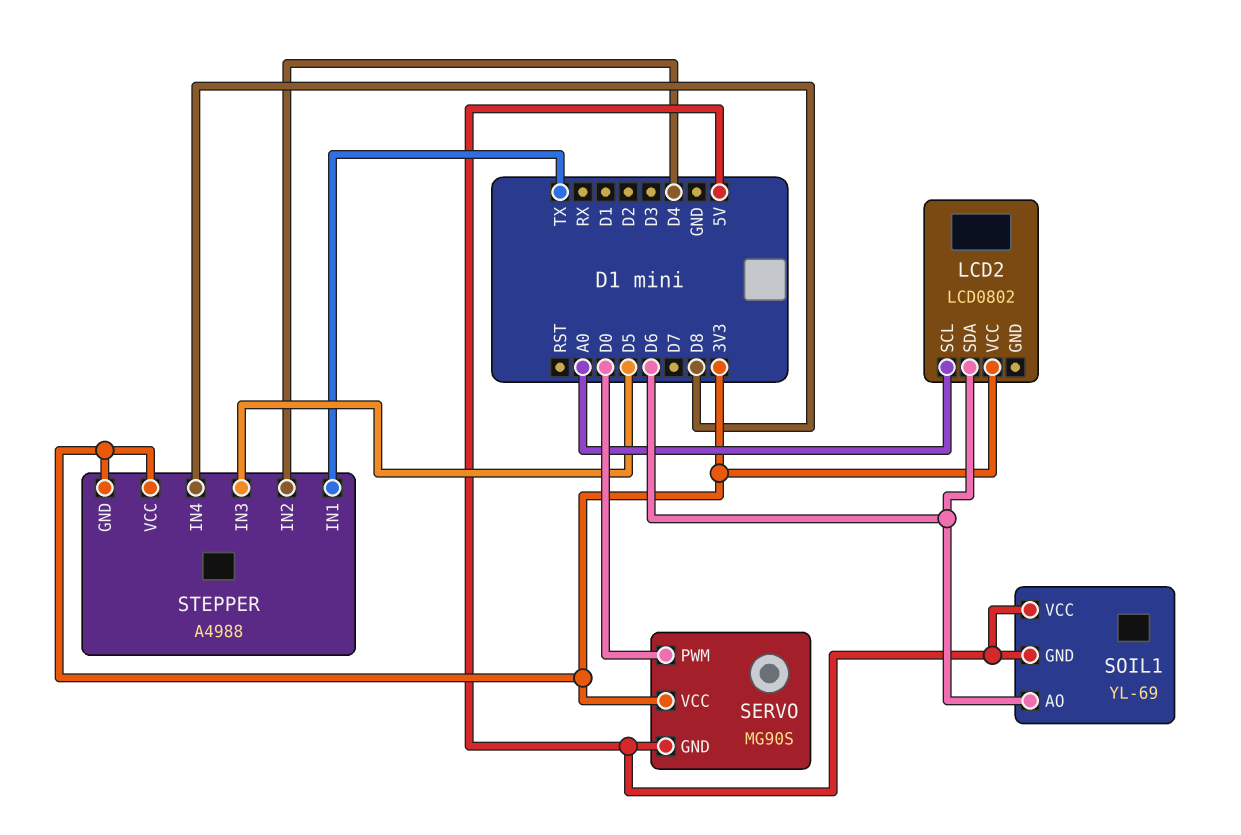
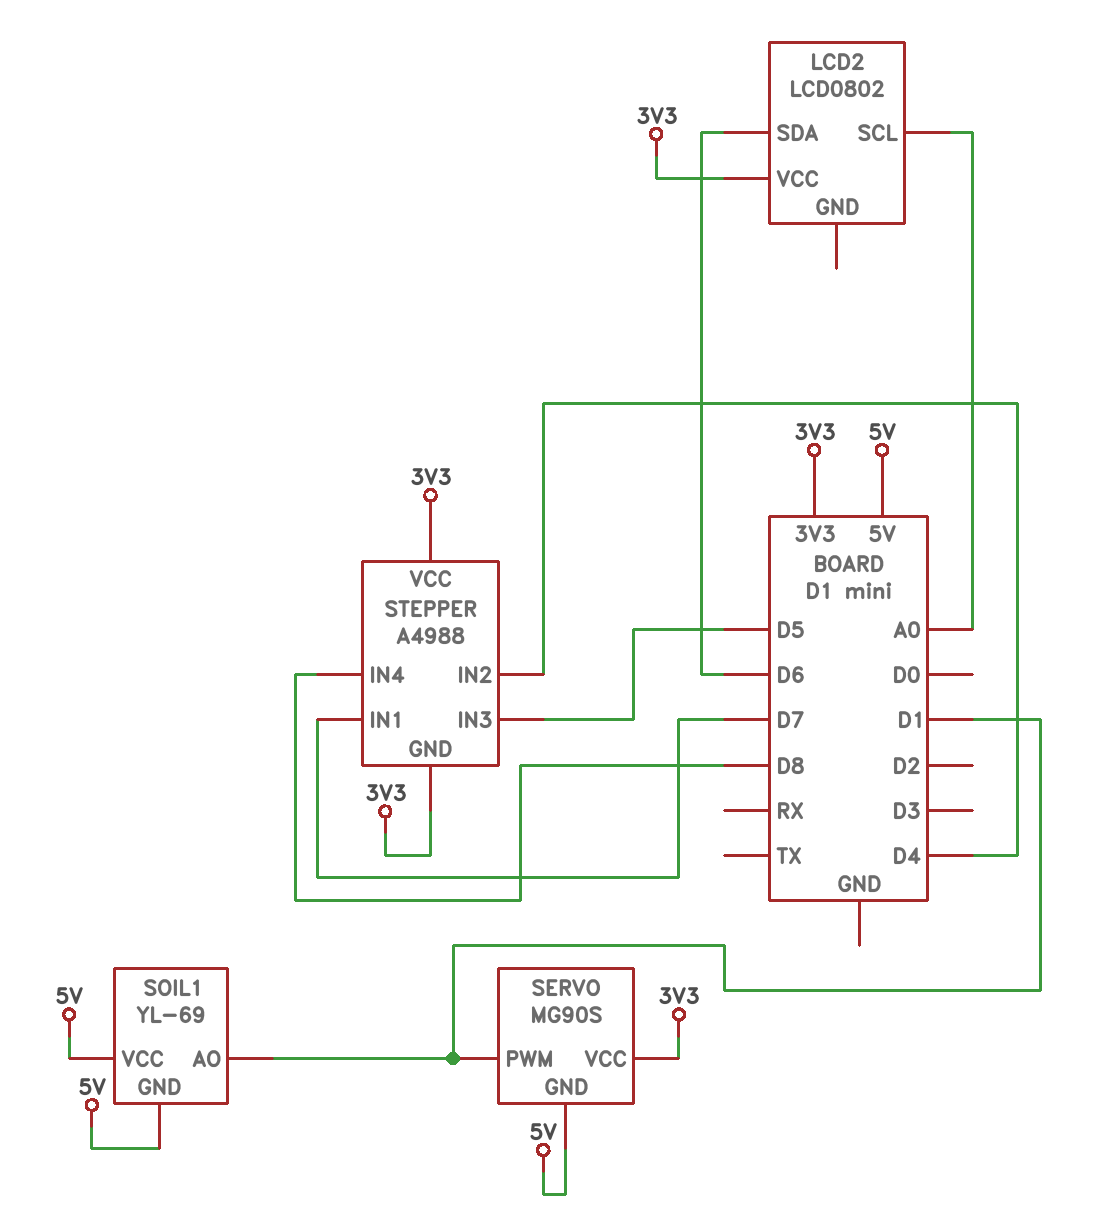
SERVO pin PWM: D0 -> D1
SOIL1 pin AO: D6 -> D1
STEPPER pin IN1: TX -> D7

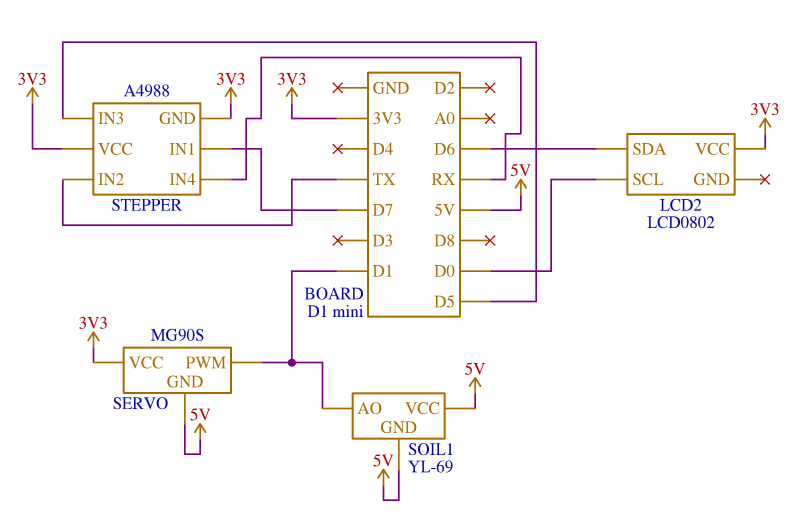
LCD2 pin SCL: A0 -> D0
STEPPER pin IN2: D4 -> TX
STEPPER pin IN4: D8 -> RX

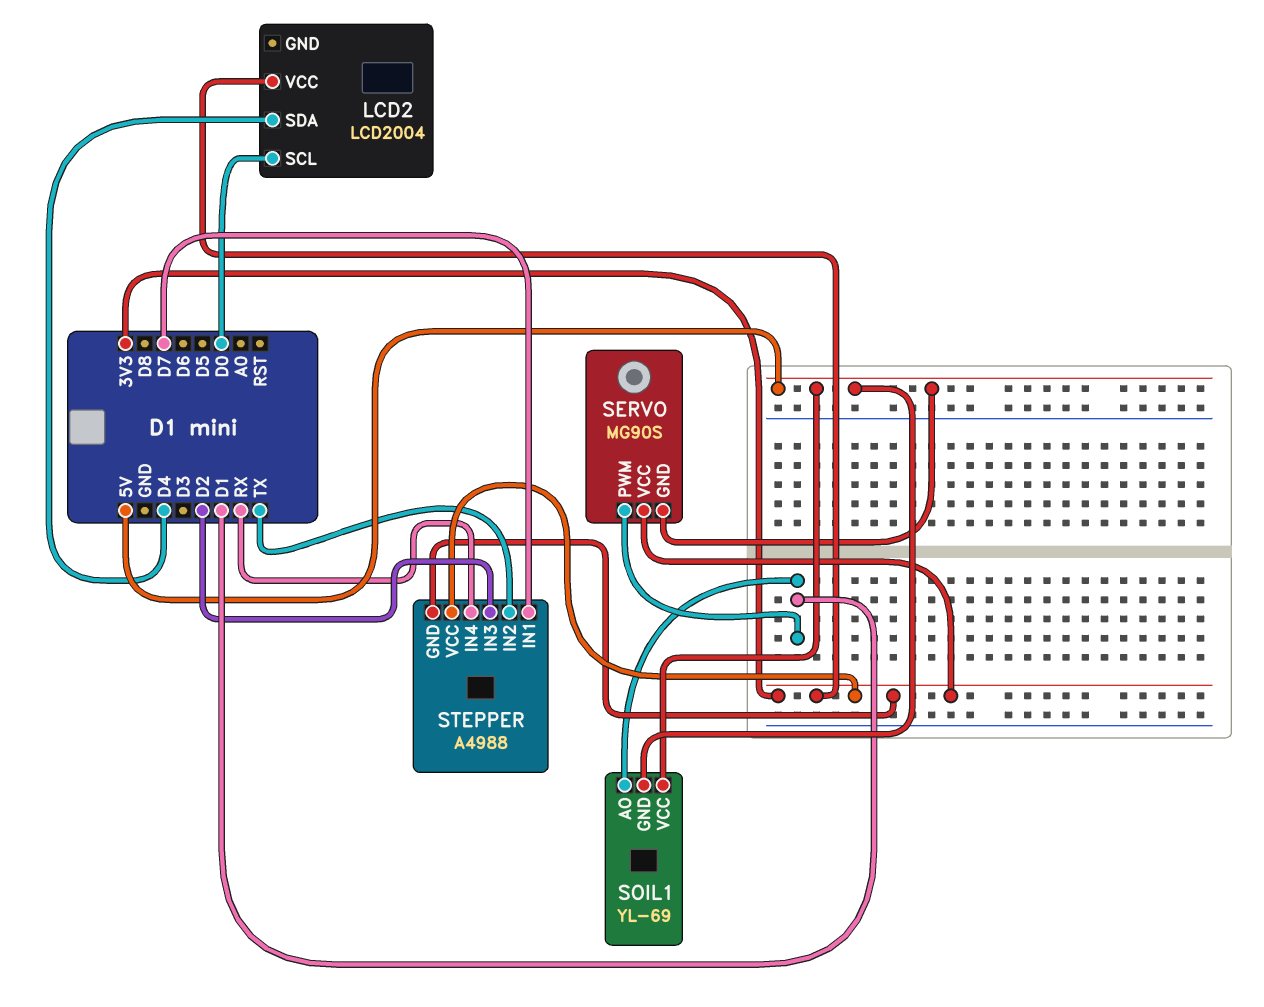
LCD2: LCD0802 -> LCD2004
LCD2 pin SDA: D6 -> D4
STEPPER pin IN3: D5 -> D2

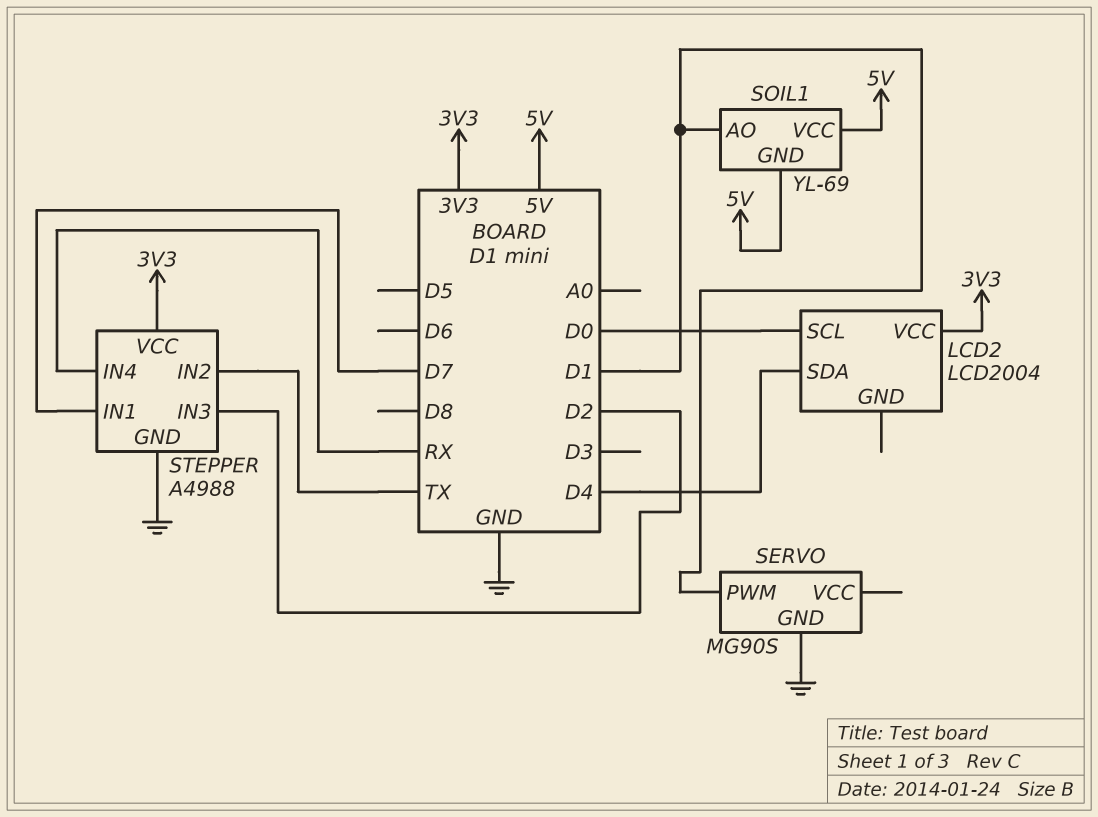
SERVO pin GND: 5V -> GND
SERVO pin VCC: 3V3 -> none
STEPPER pin GND: 3V3 -> GND

